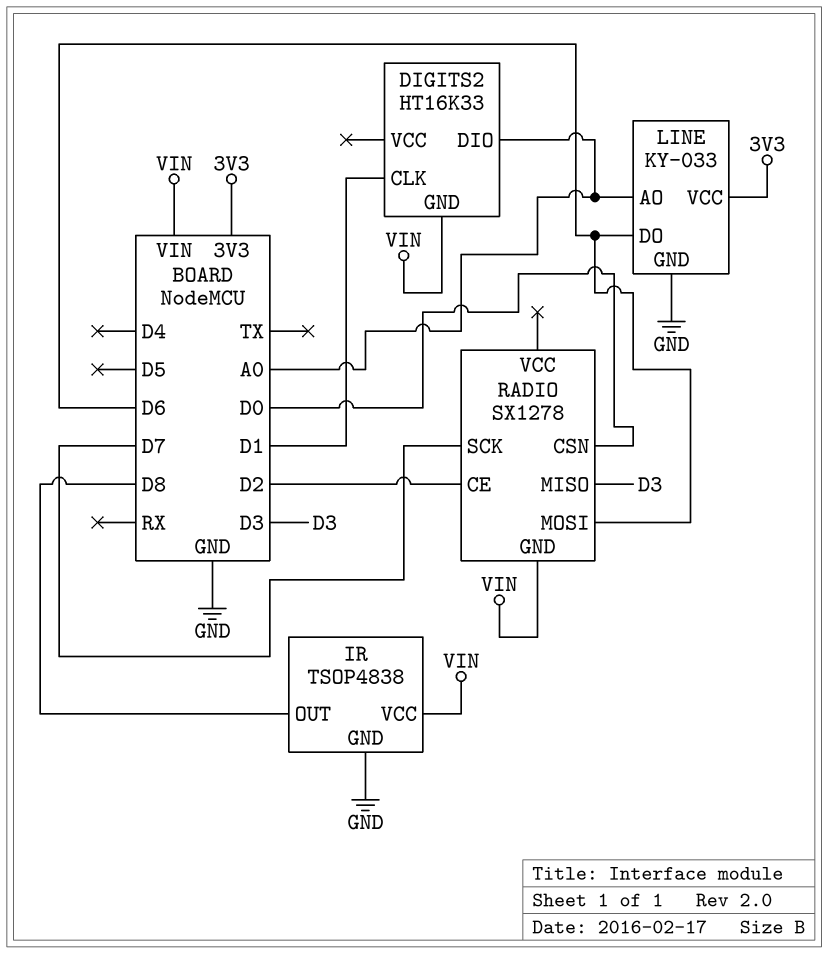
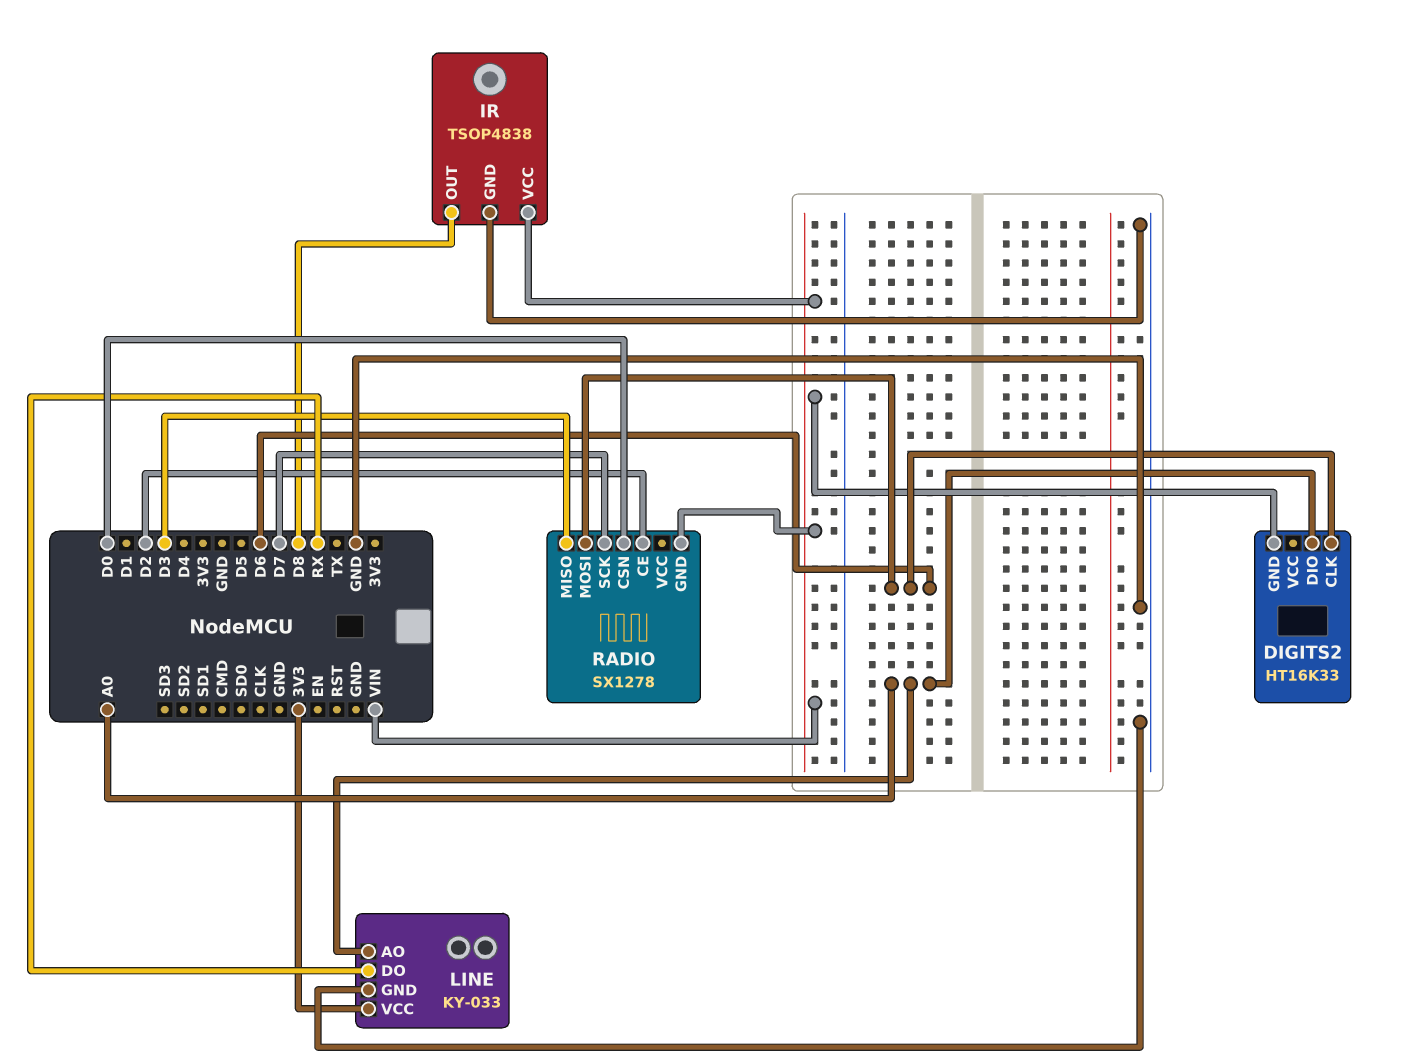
DIGITS2 pin CLK: D1 -> D6
LINE pin DO: D6 -> RX

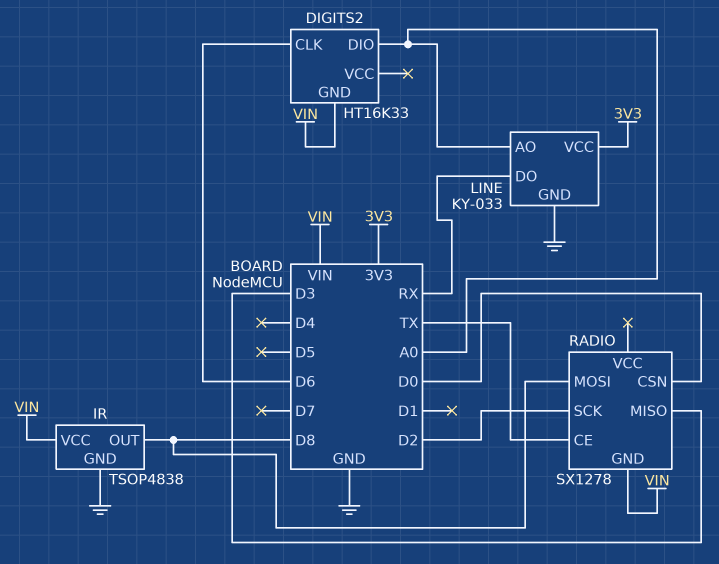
RADIO pin CE: D2 -> TX
RADIO pin MOSI: D6 -> D8
RADIO pin SCK: D7 -> D2

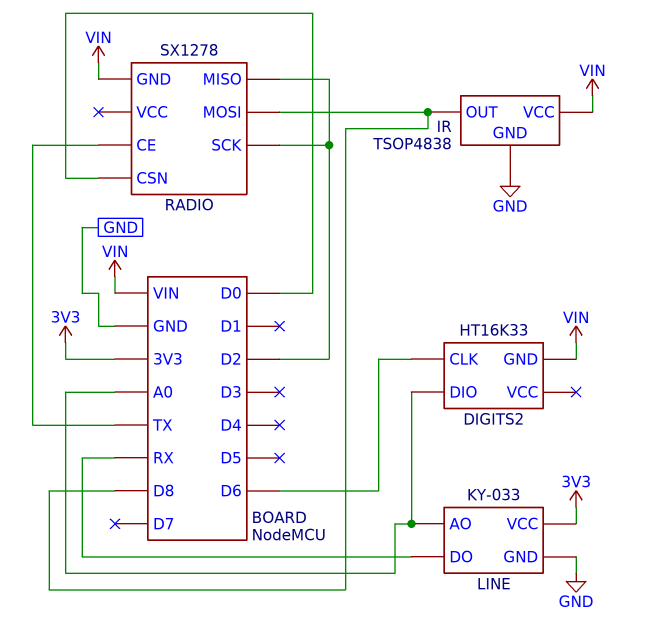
RADIO pin MISO: D3 -> D2

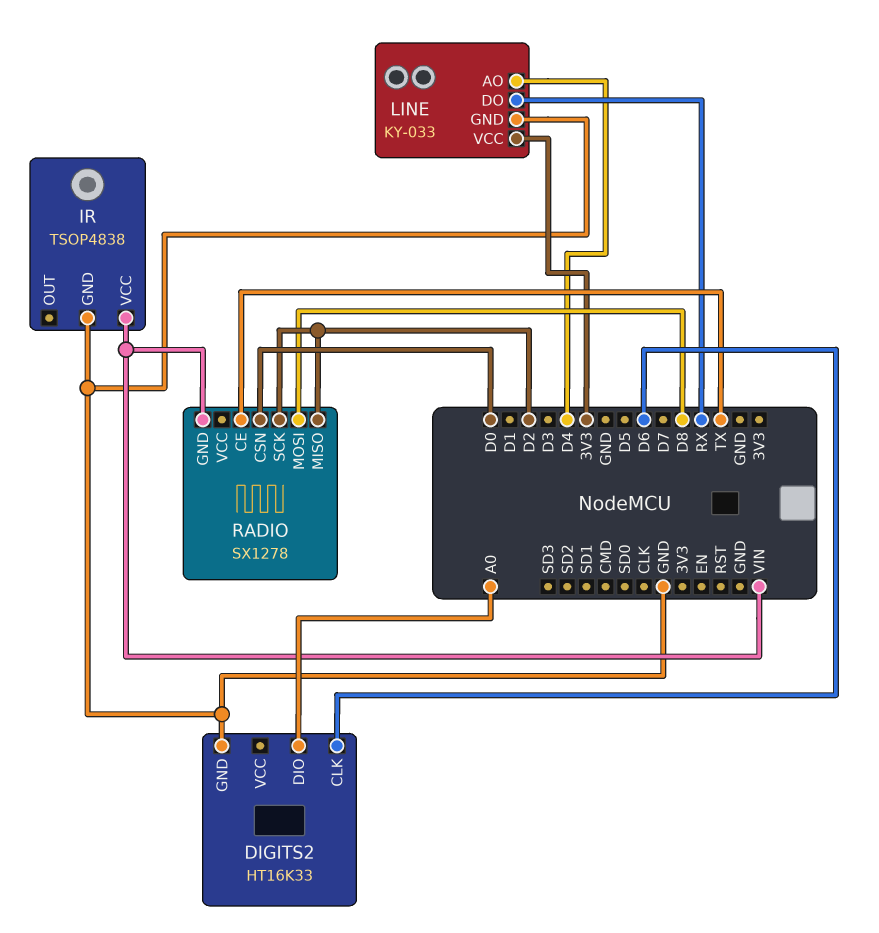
DIGITS2 pin GND: VIN -> GND
IR pin OUT: D8 -> none
LINE pin AO: A0 -> D4

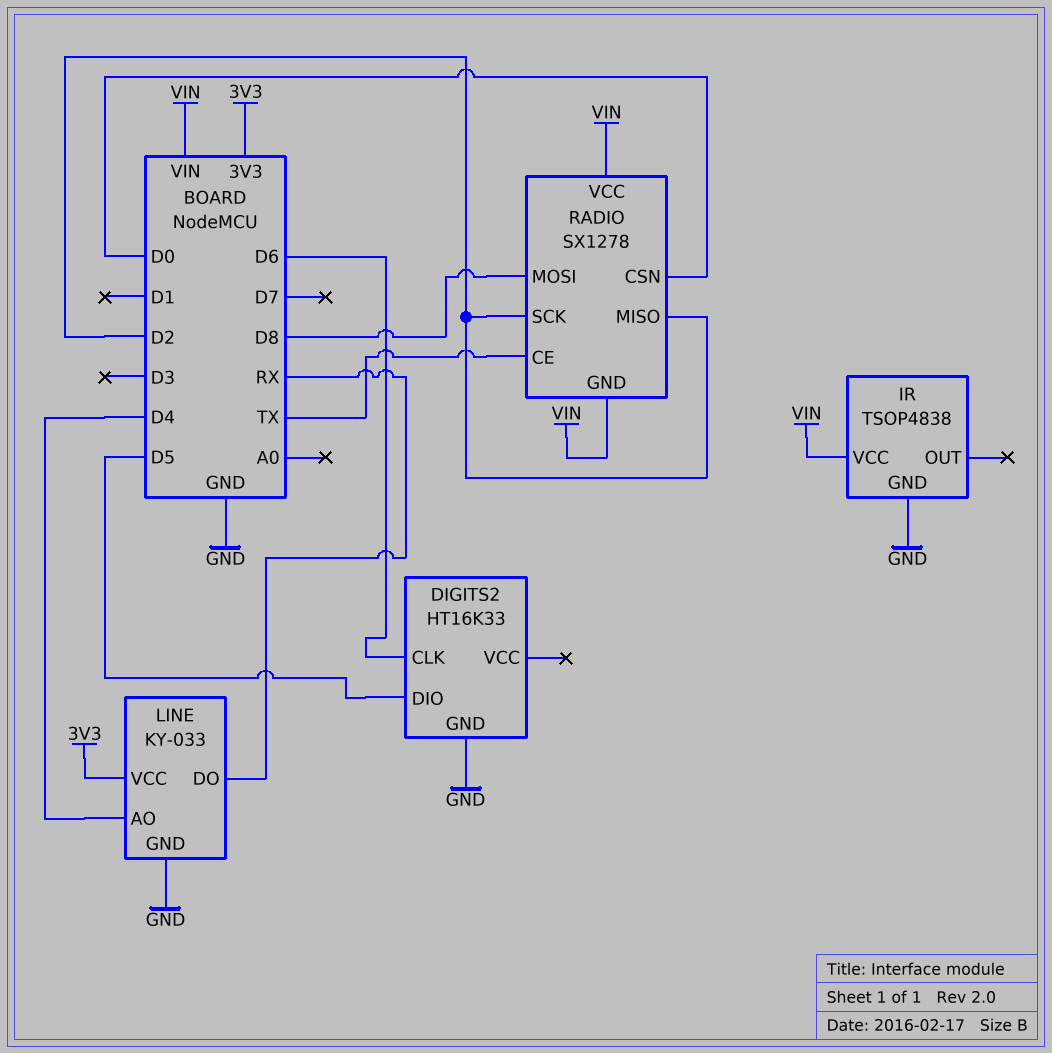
DIGITS2 pin DIO: A0 -> D5
RADIO pin VCC: none -> VIN

